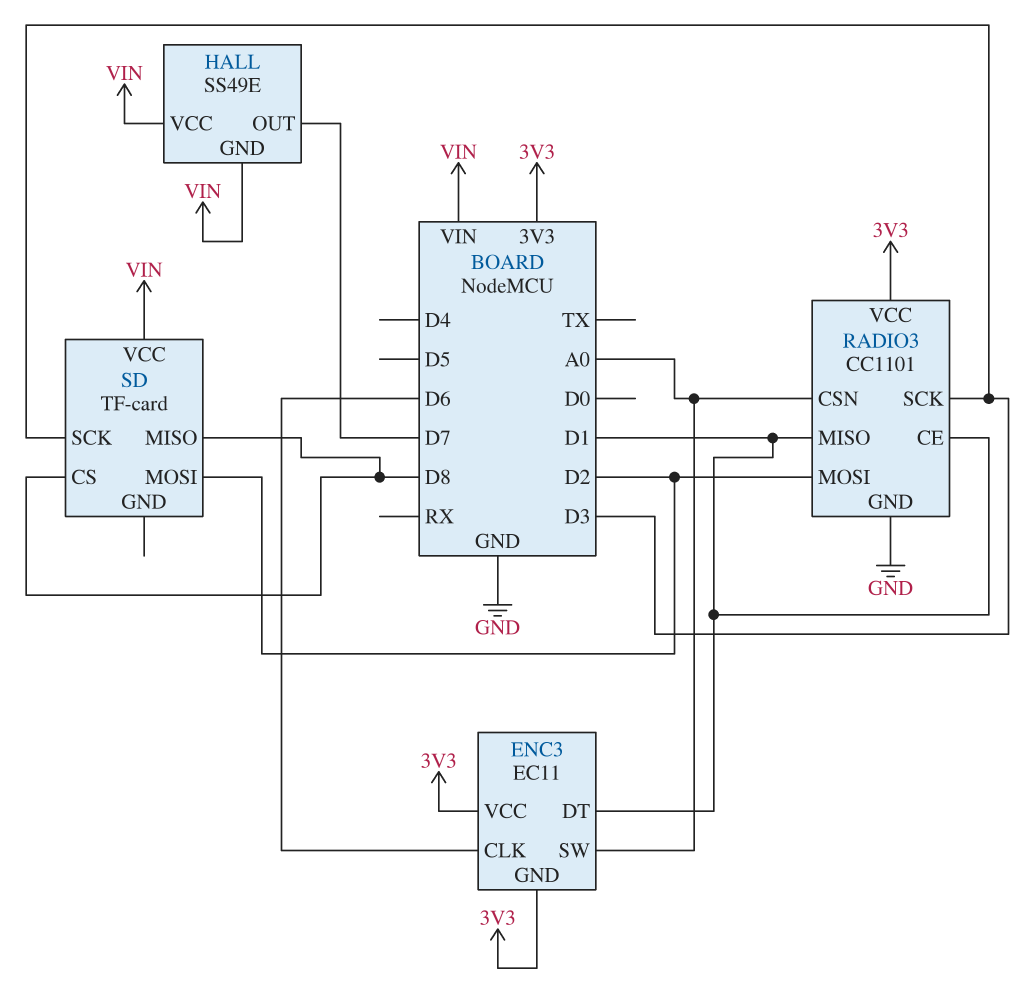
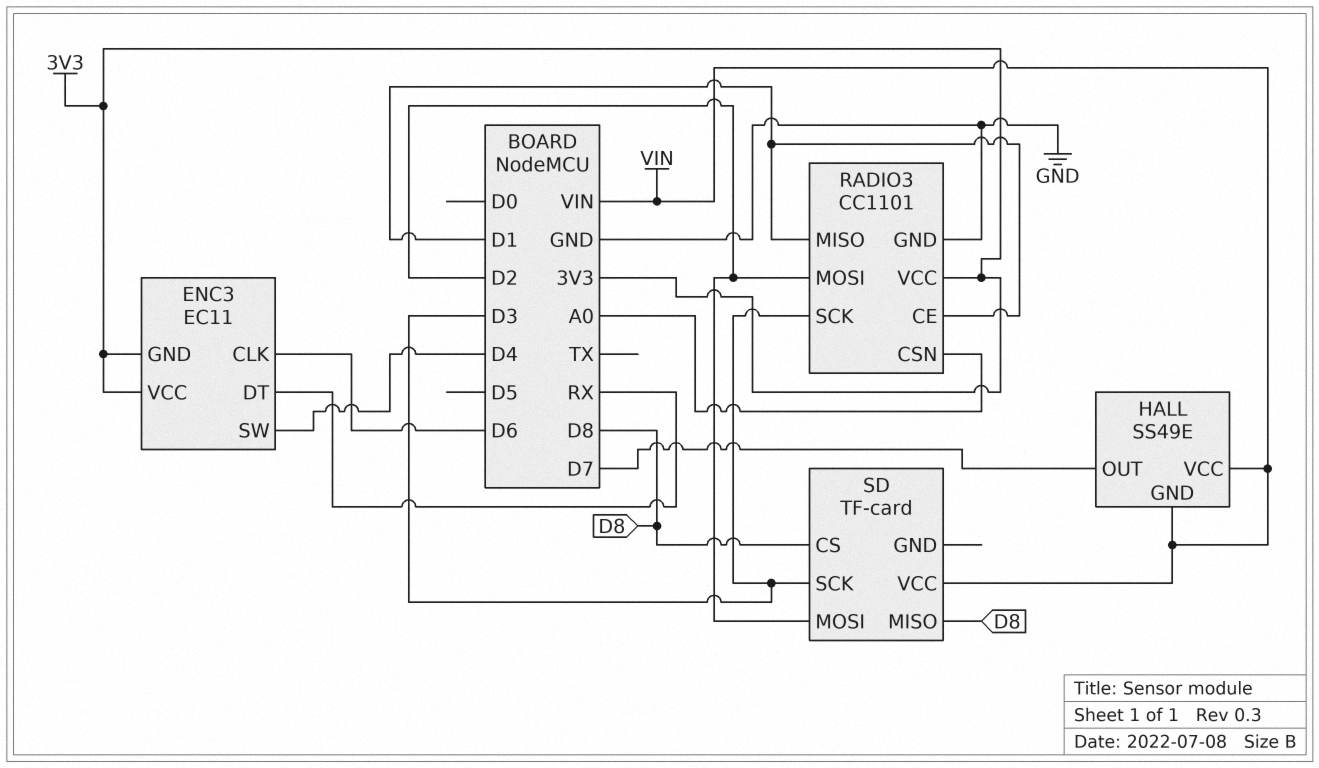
ENC3 pin DT: D1 -> RX
ENC3 pin SW: A0 -> D4

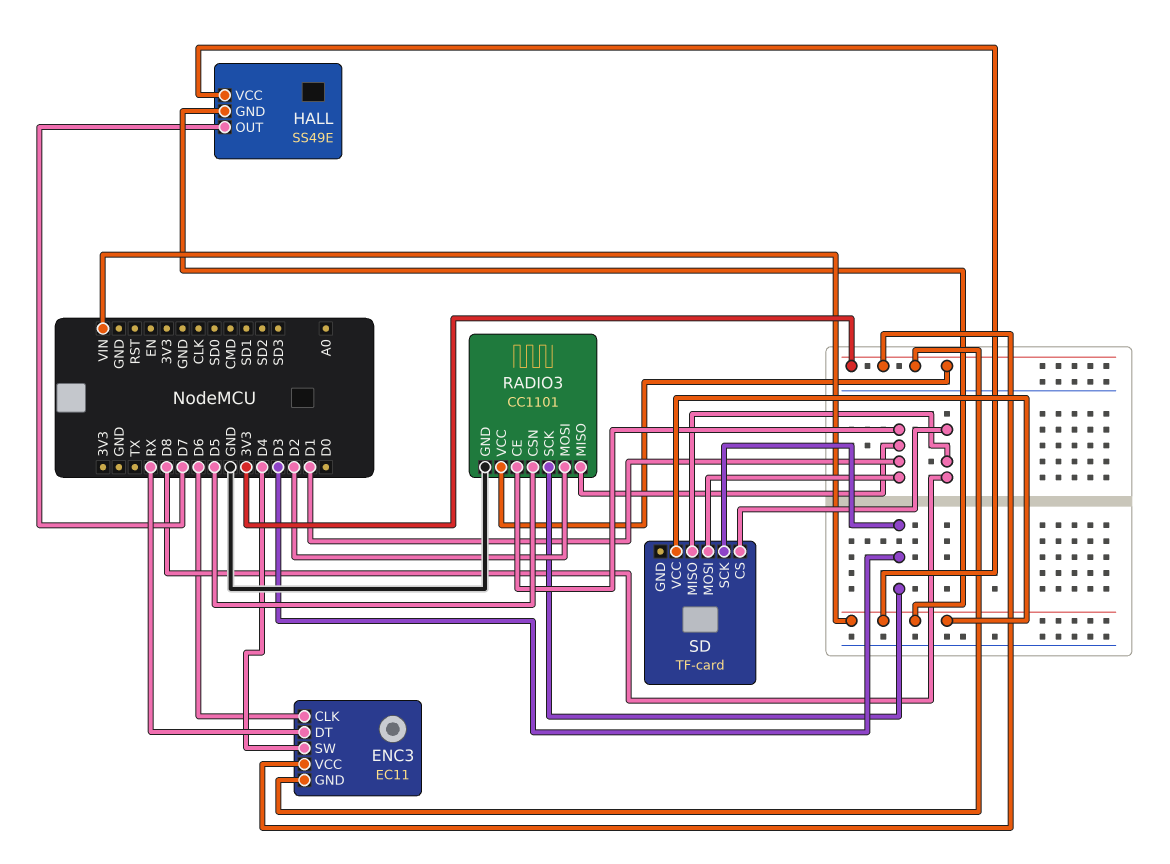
RADIO3 pin CSN: A0 -> D5
SD pin MOSI: D2 -> D1

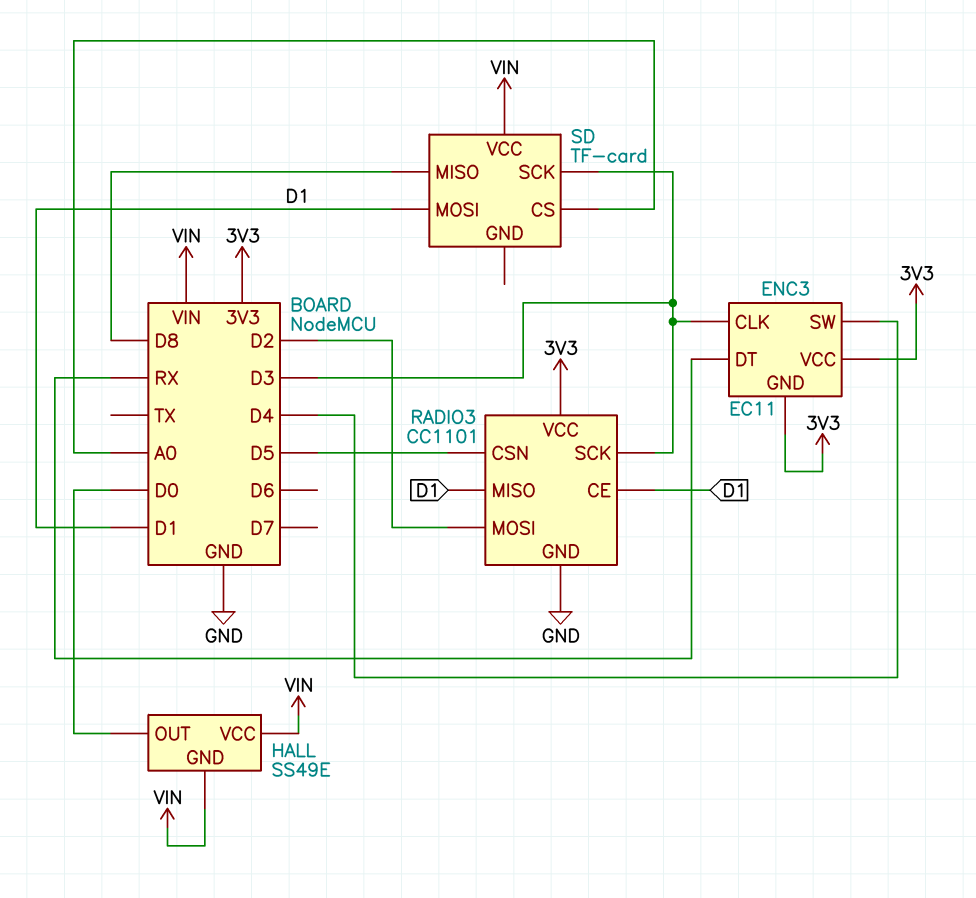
ENC3 pin CLK: D6 -> D3
HALL pin OUT: D7 -> D0
SD pin CS: D8 -> A0

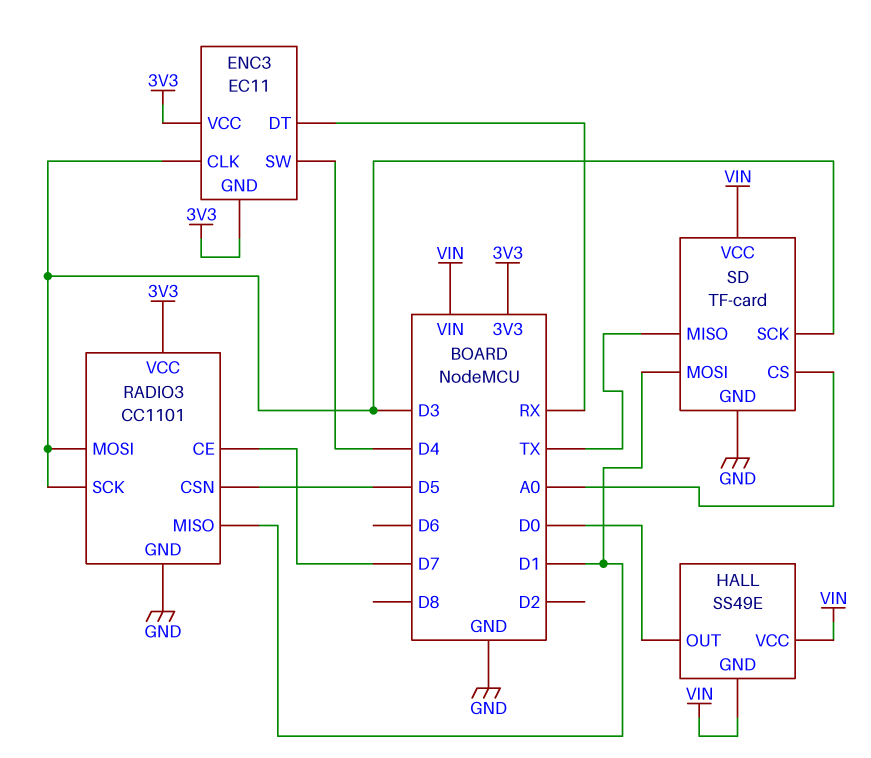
RADIO3 pin CE: D1 -> D7
RADIO3 pin MOSI: D2 -> D3
SD pin GND: none -> GND
SD pin MISO: D8 -> TX

